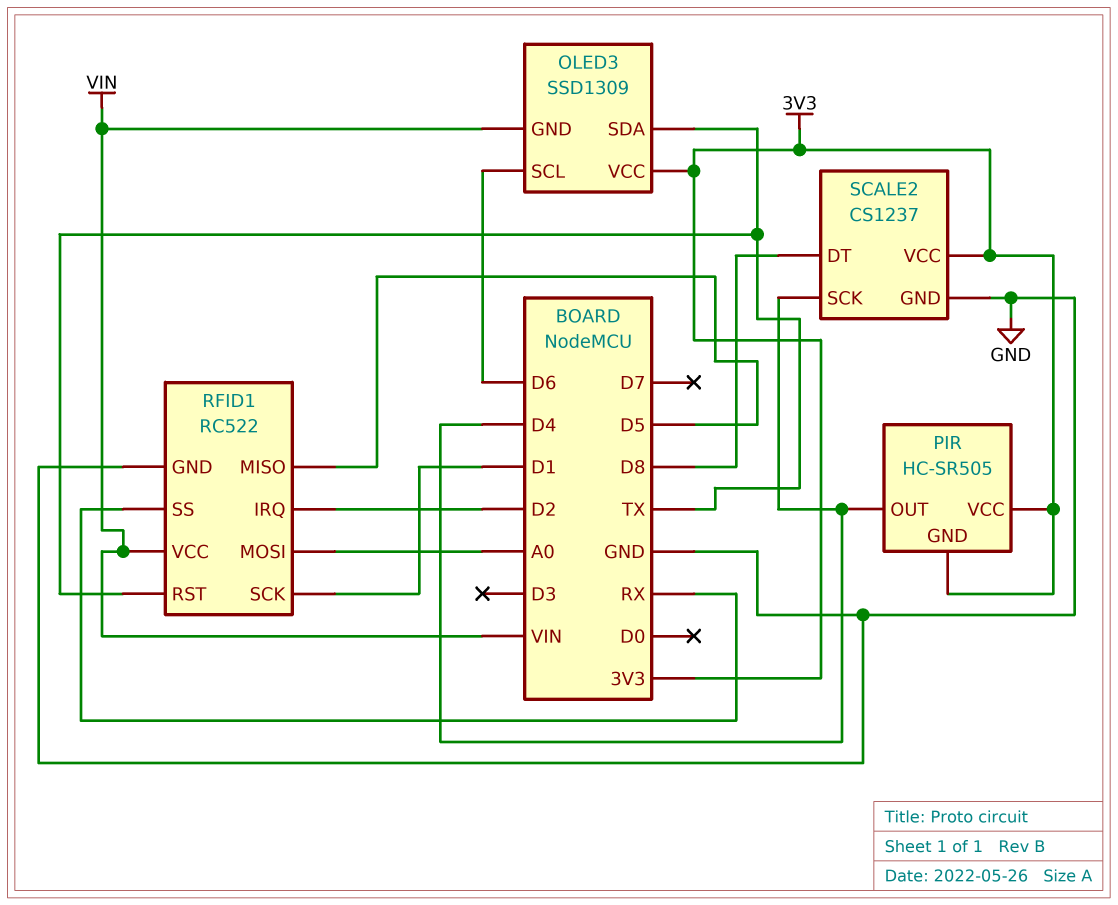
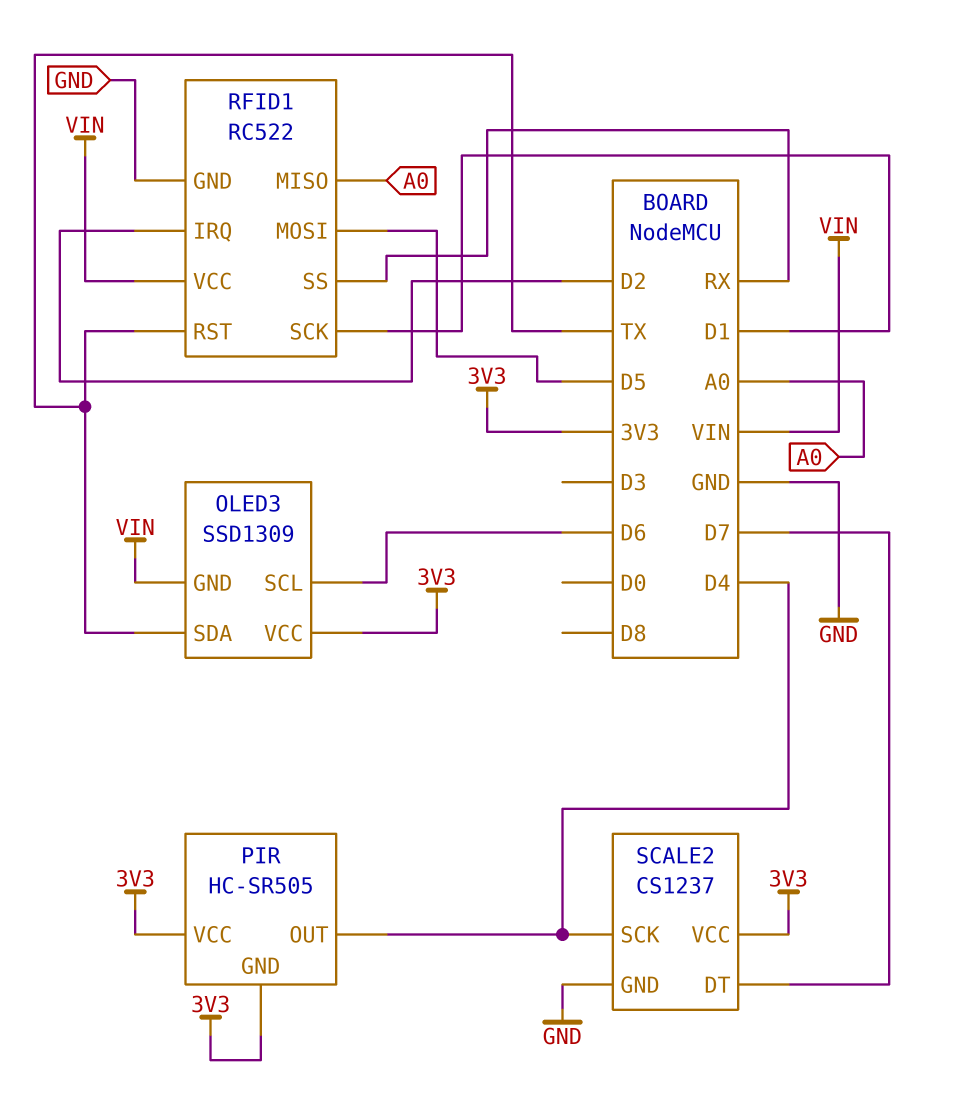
RFID1 pin MISO: D5 -> A0
RFID1 pin MOSI: A0 -> D5
SCALE2 pin DT: D8 -> D7

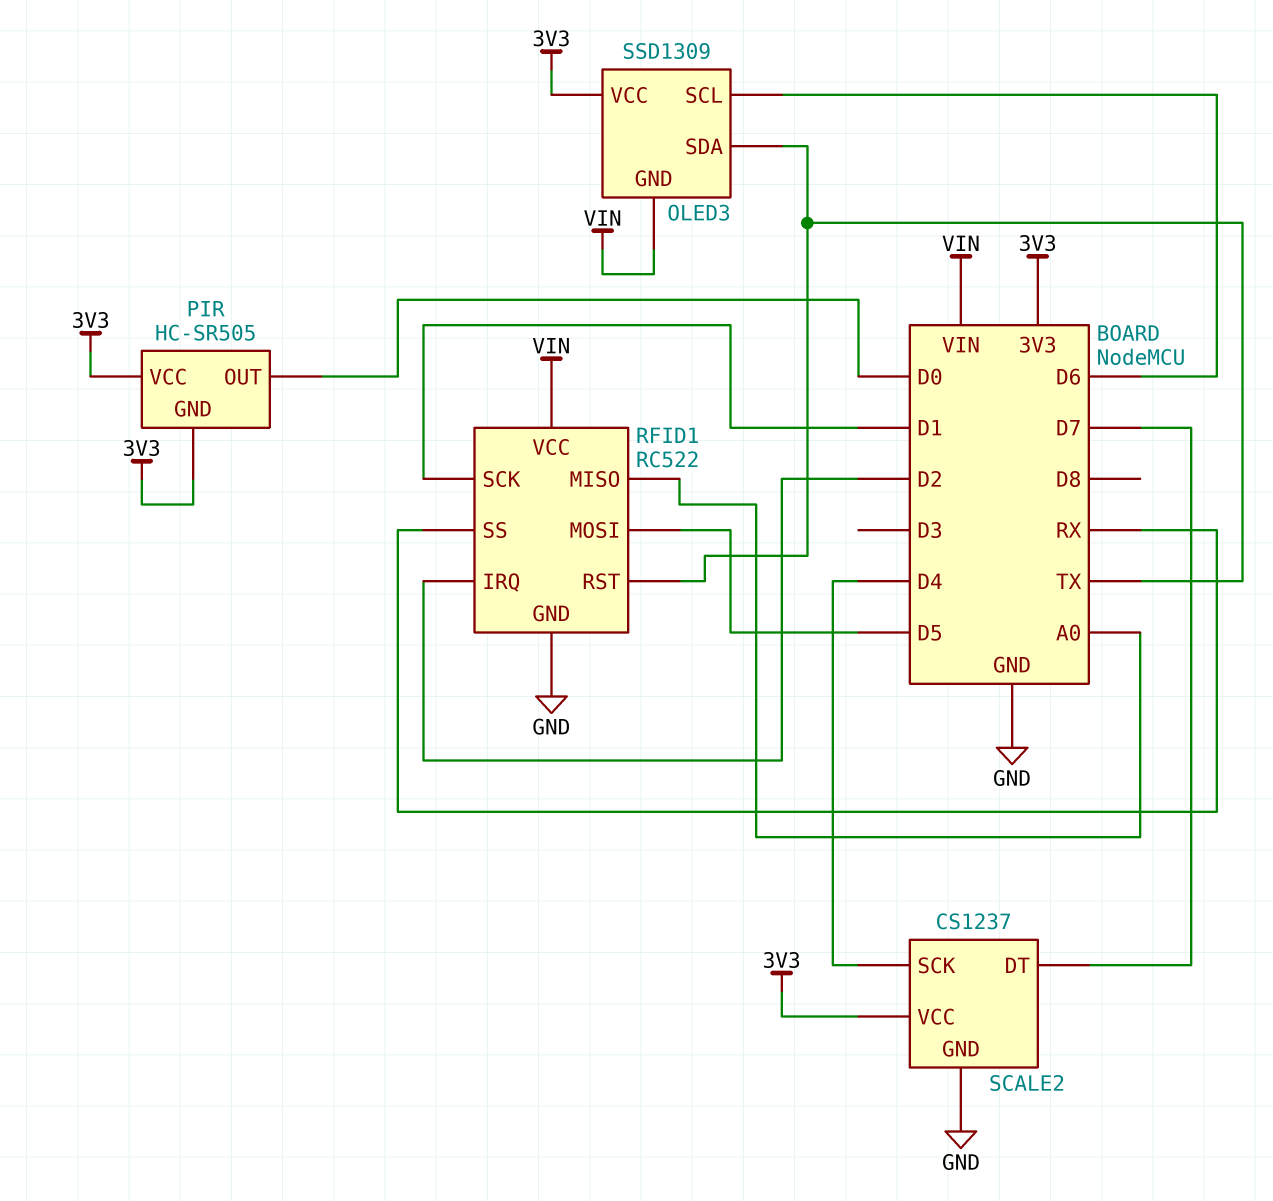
PIR pin OUT: D4 -> D0

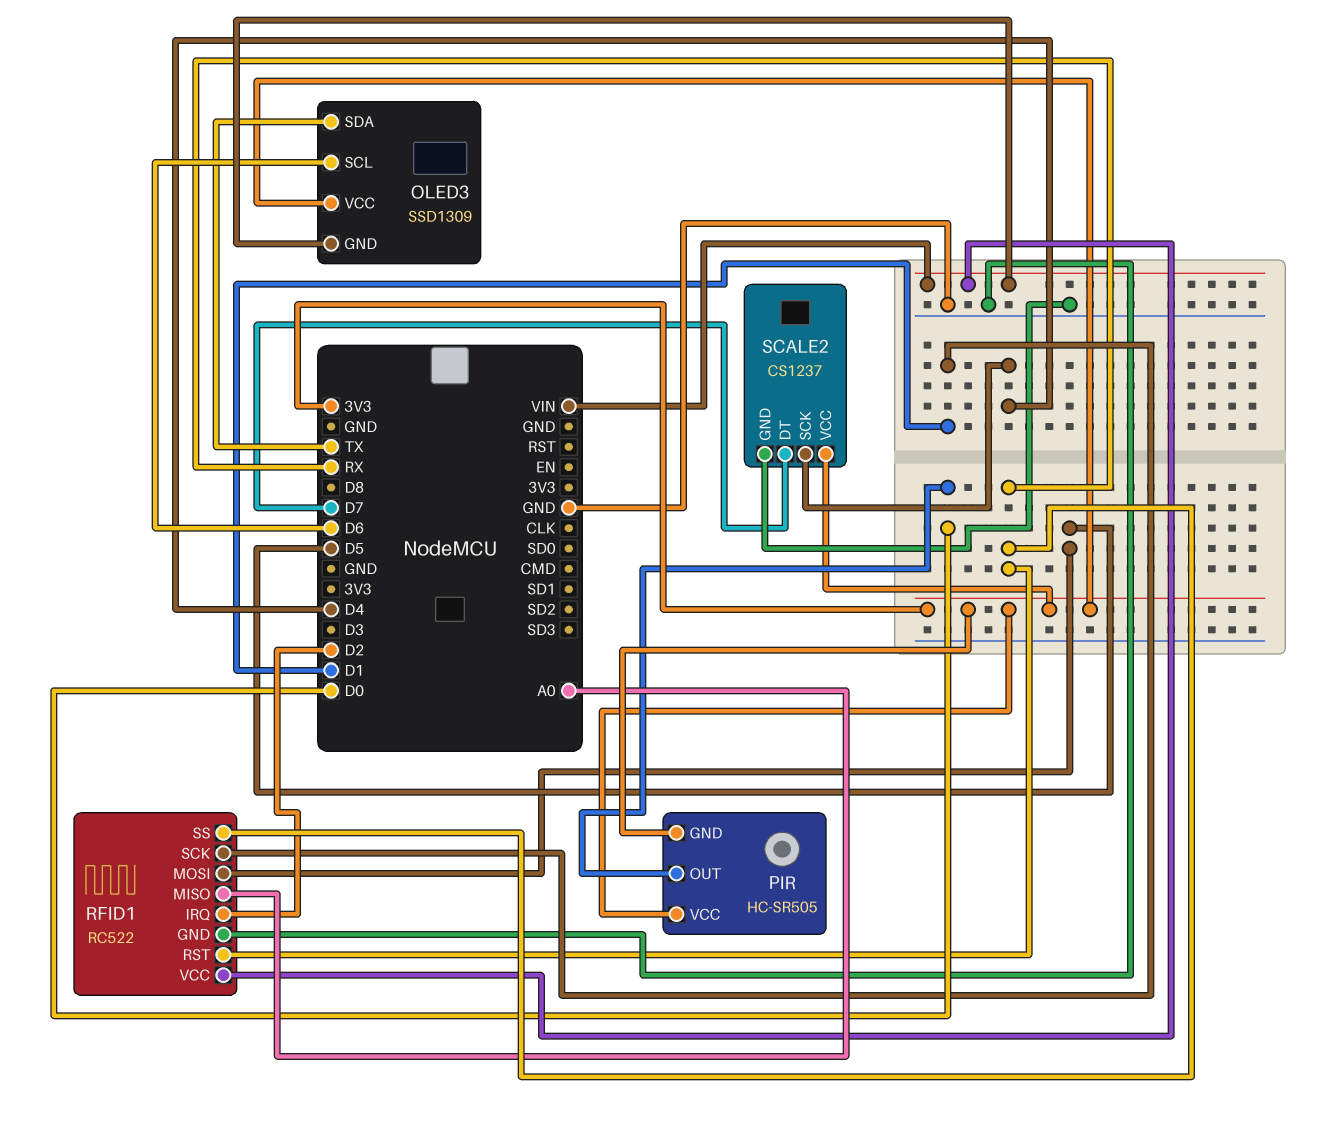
RFID1 pin RST: TX -> RX

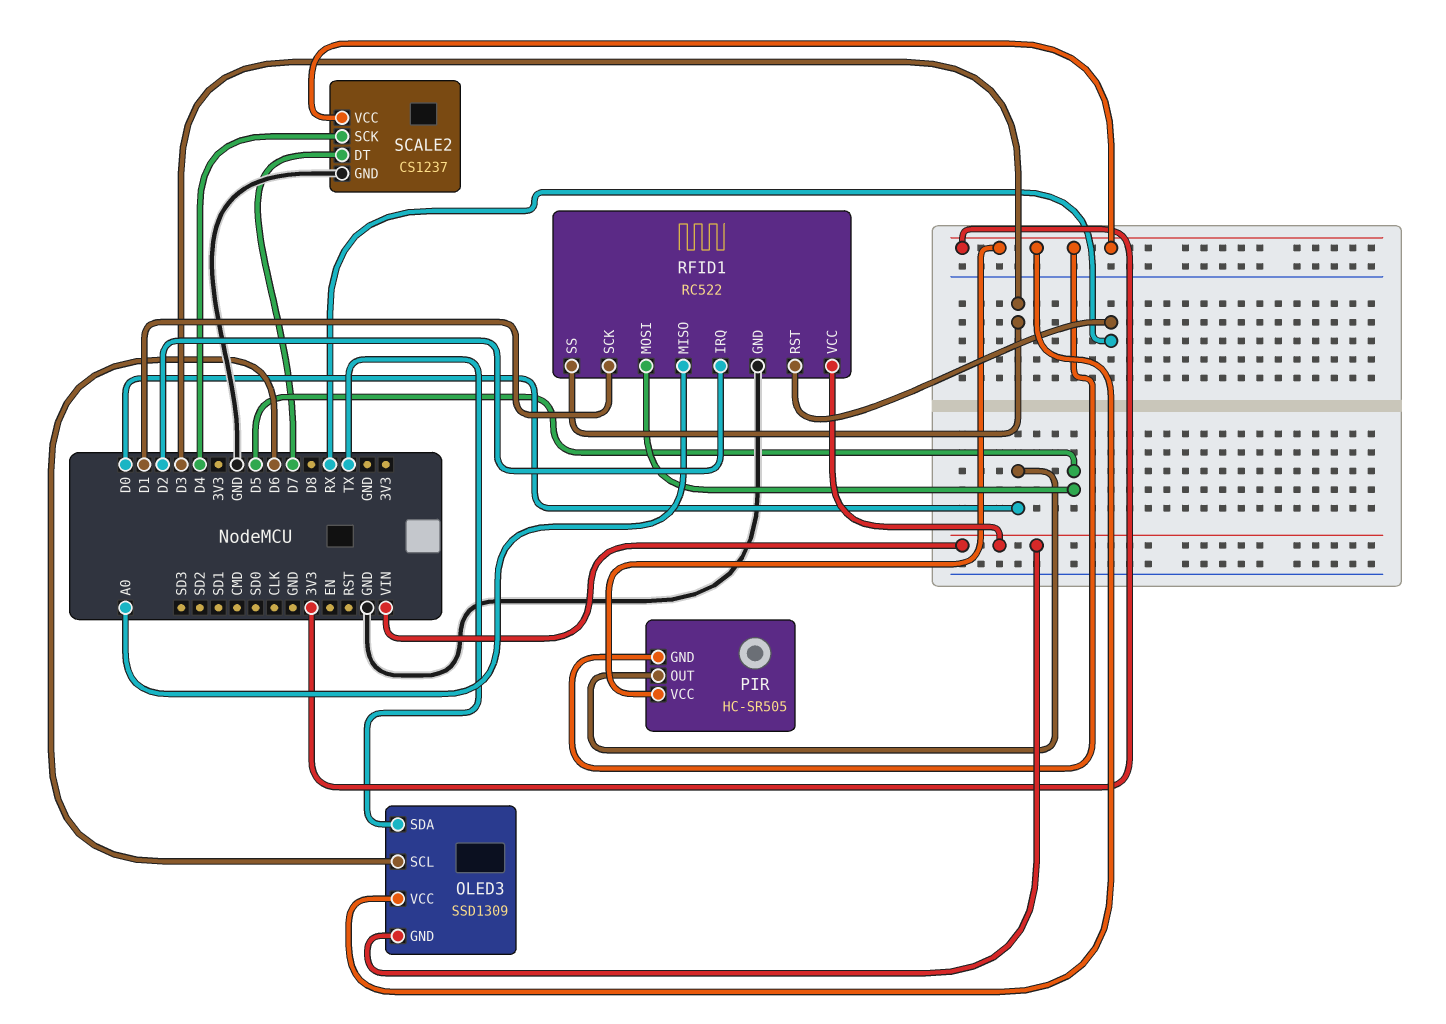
RFID1 pin SS: RX -> D3

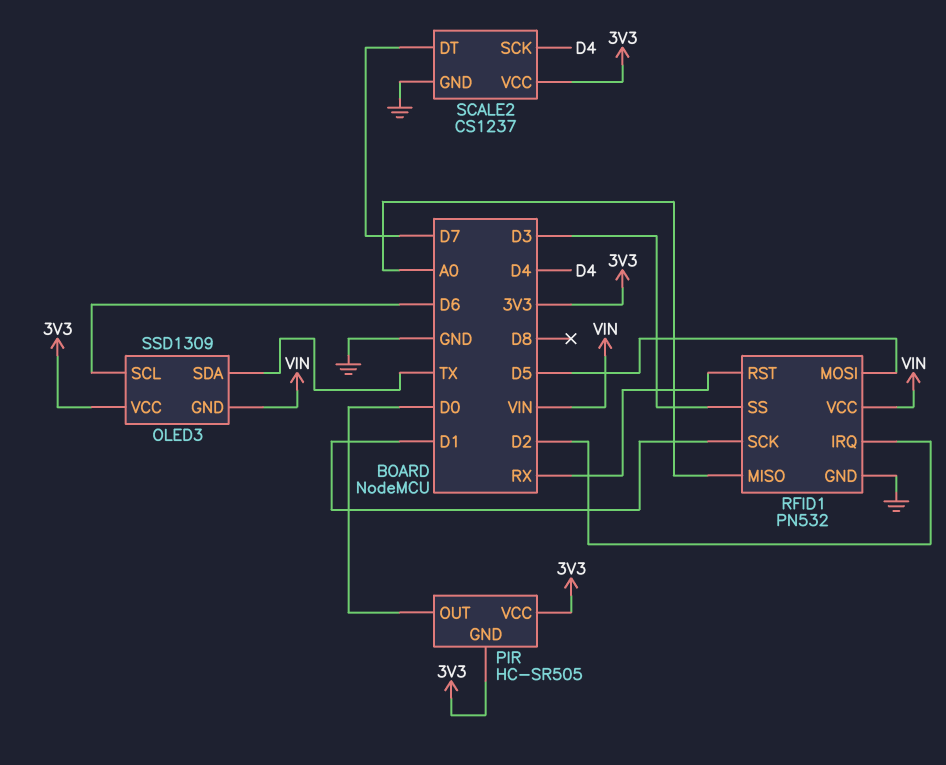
RFID1: RC522 -> PN532

